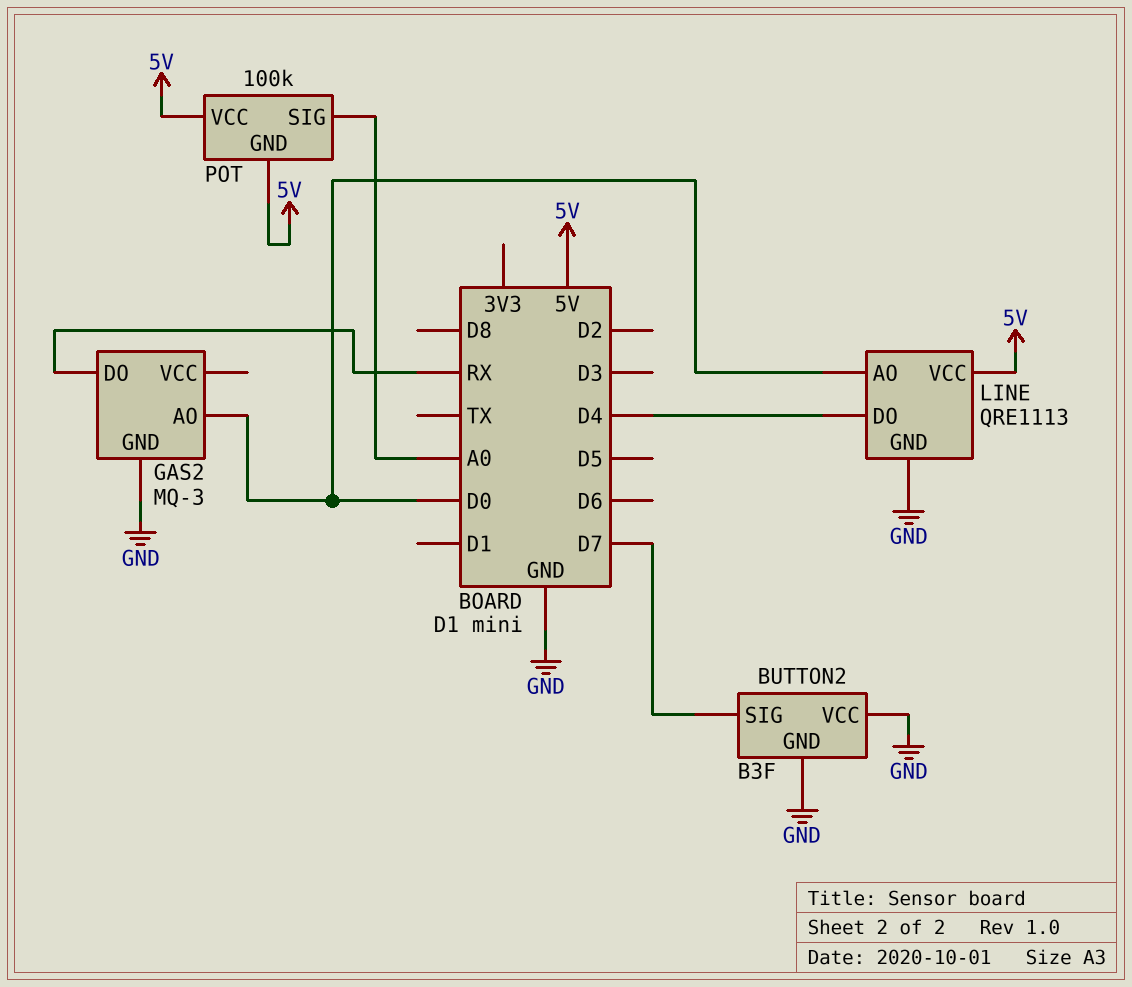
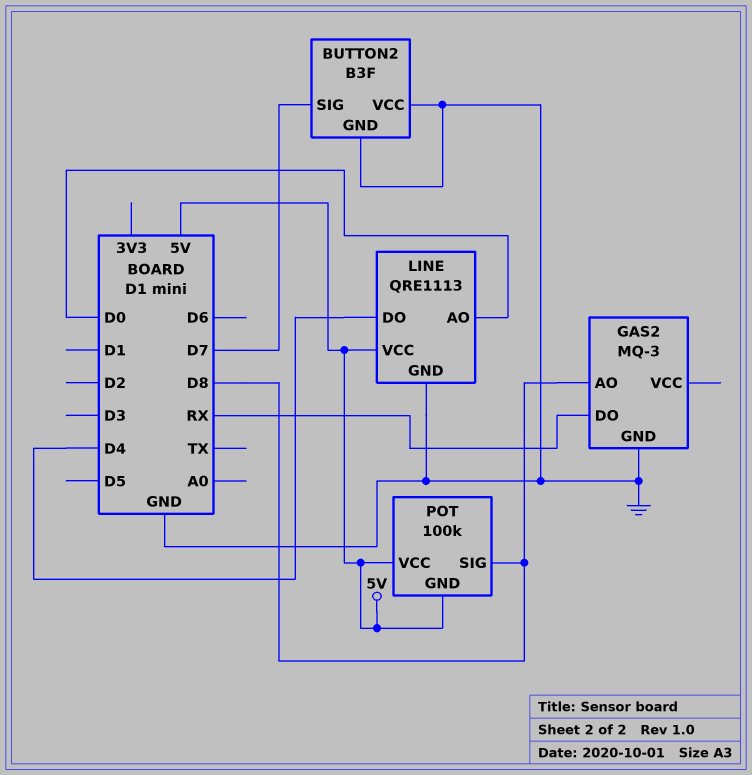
GAS2 pin AO: D0 -> D8
POT pin SIG: A0 -> D8

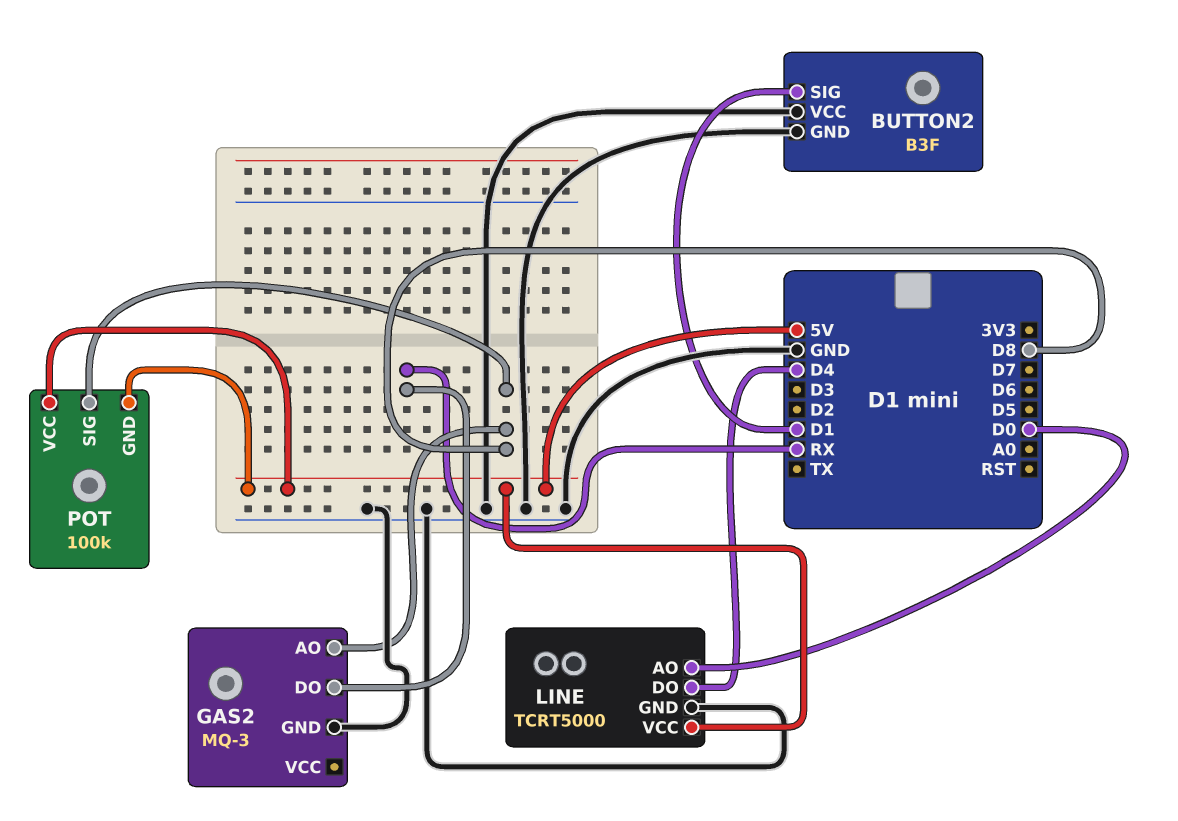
BUTTON2 pin SIG: D7 -> D1
LINE: QRE1113 -> TCRT5000

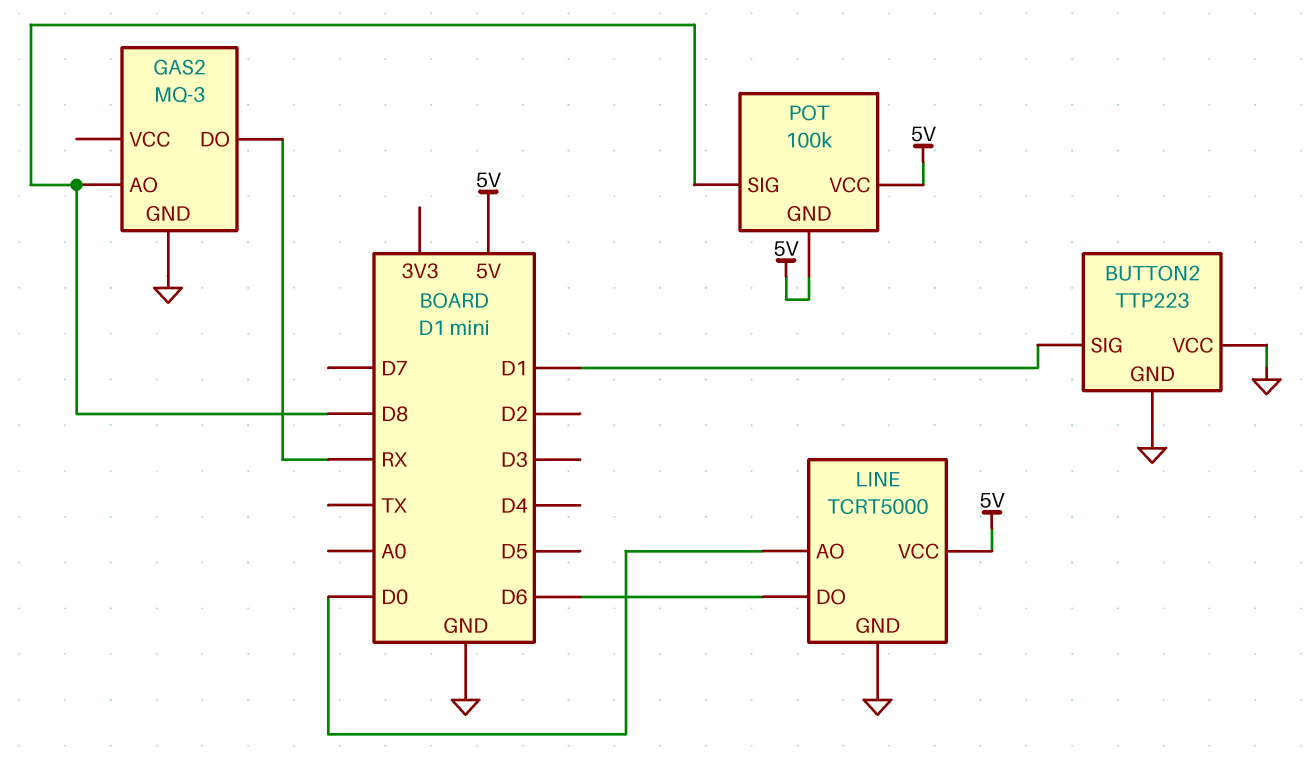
BUTTON2: B3F -> TTP223
LINE pin DO: D4 -> D6

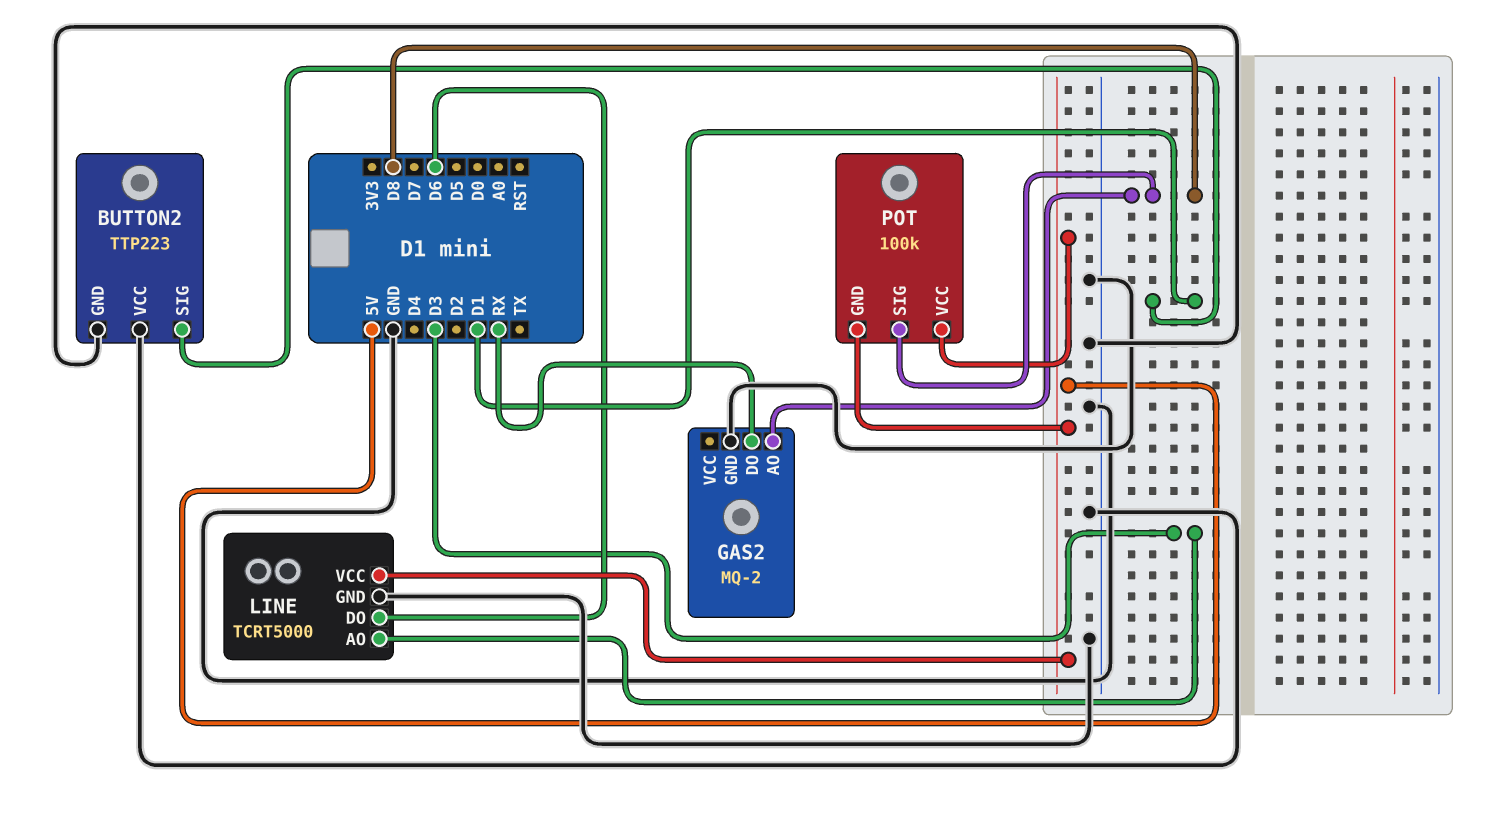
GAS2: MQ-3 -> MQ-2
LINE pin AO: D0 -> D3

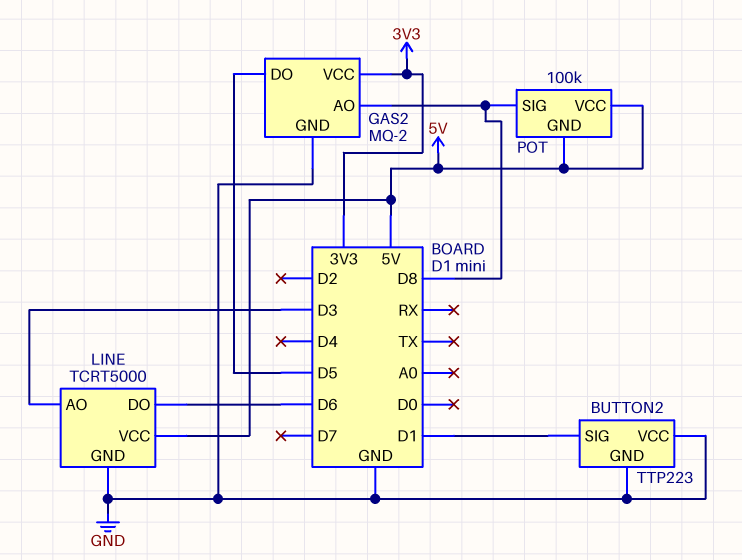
GAS2 pin DO: RX -> D5
GAS2 pin VCC: none -> 3V3

